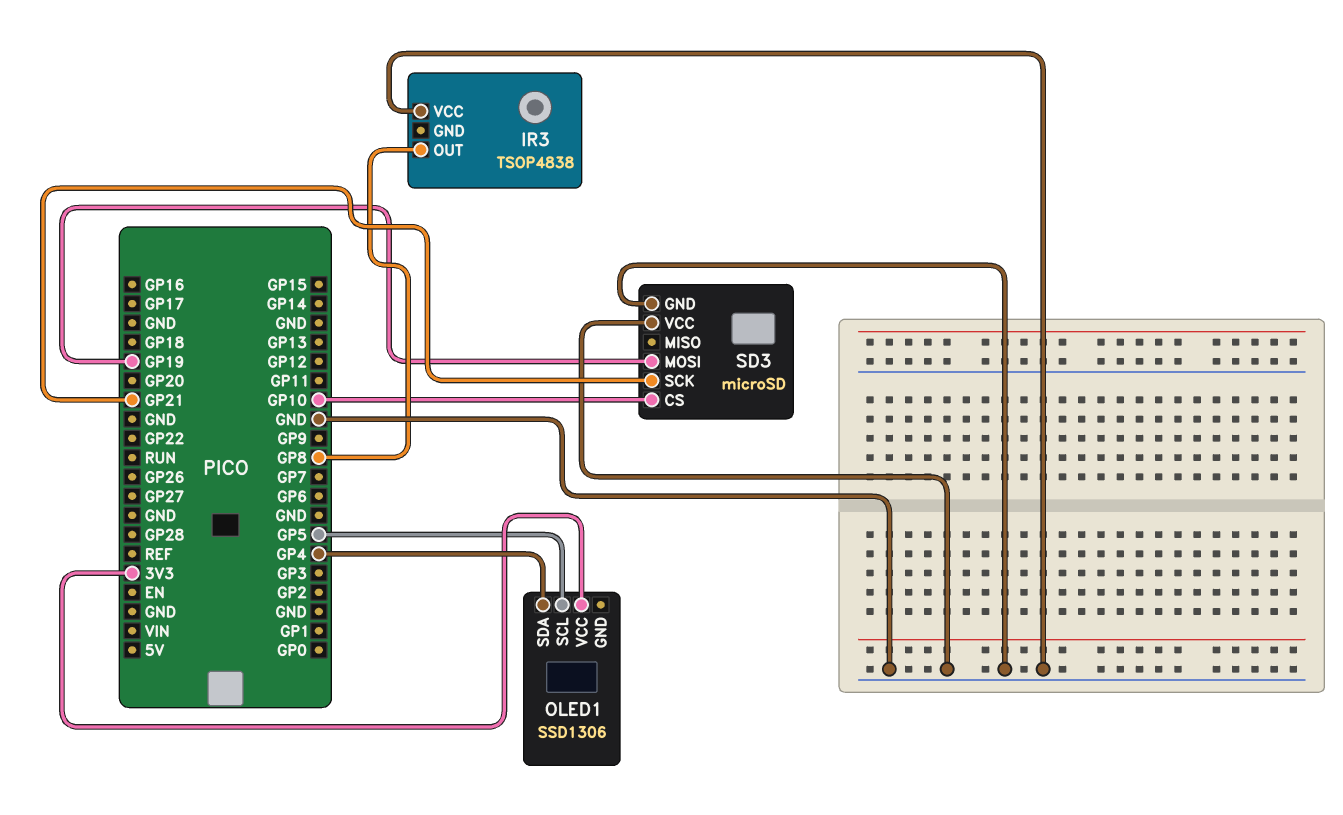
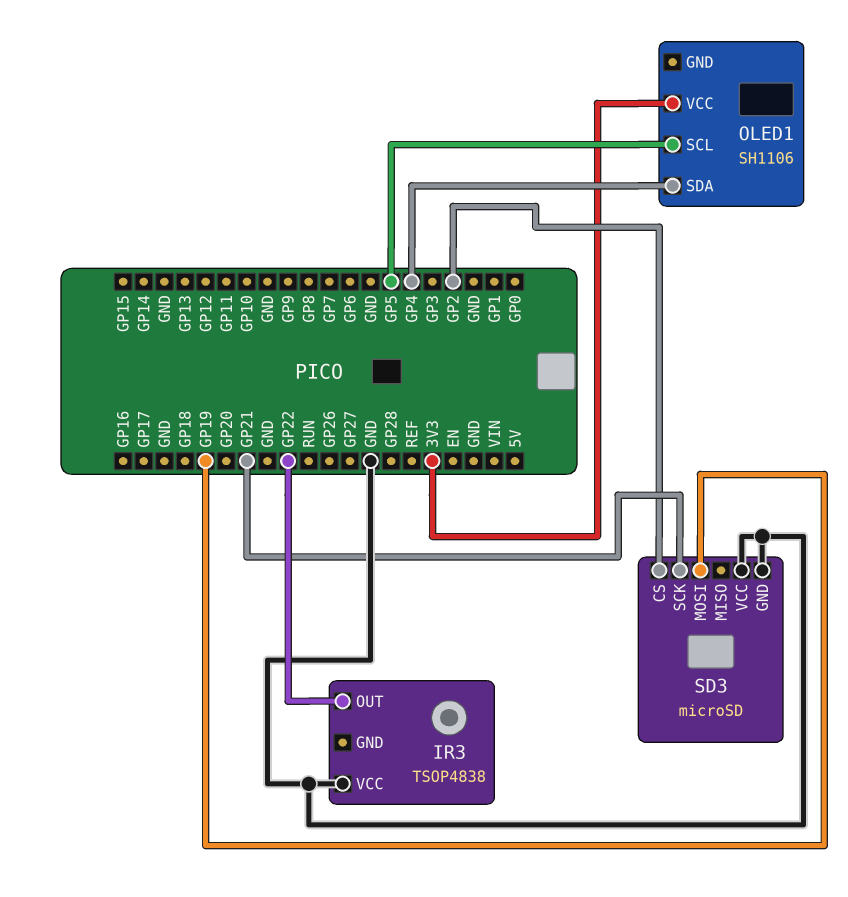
IR3 pin OUT: GP8 -> GP22
OLED1: SSD1306 -> SH1106
SD3 pin CS: GP10 -> GP2

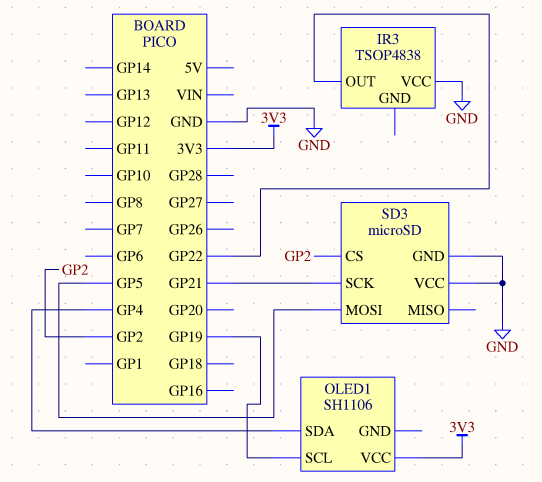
OLED1 pin SCL: GP5 -> GP19
SD3 pin MOSI: GP19 -> GP5

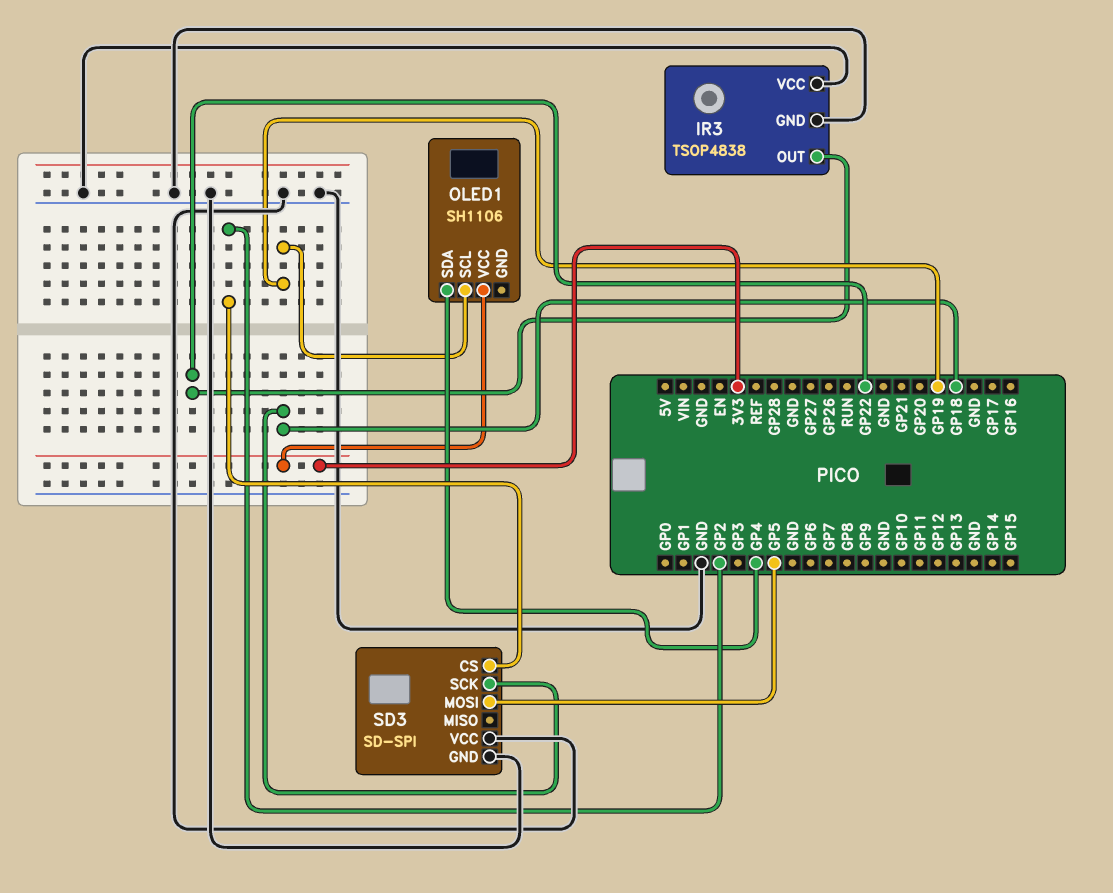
IR3 pin GND: none -> GND
SD3: microSD -> SD-SPI
SD3 pin SCK: GP21 -> GP18

